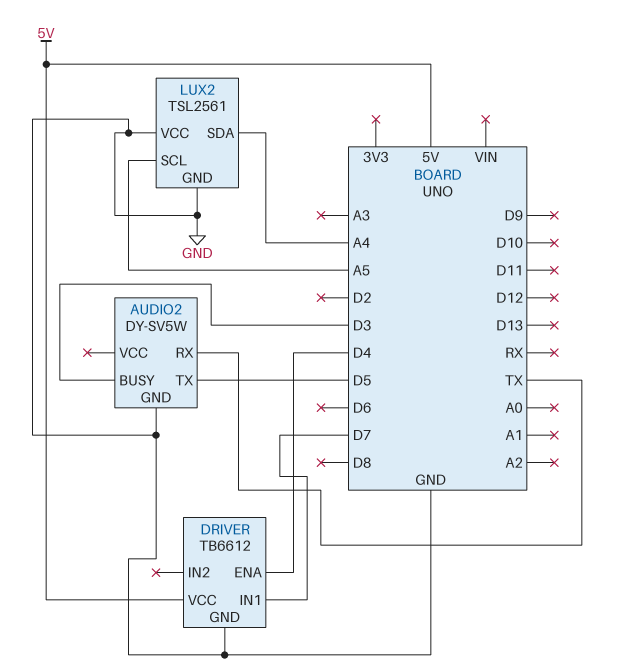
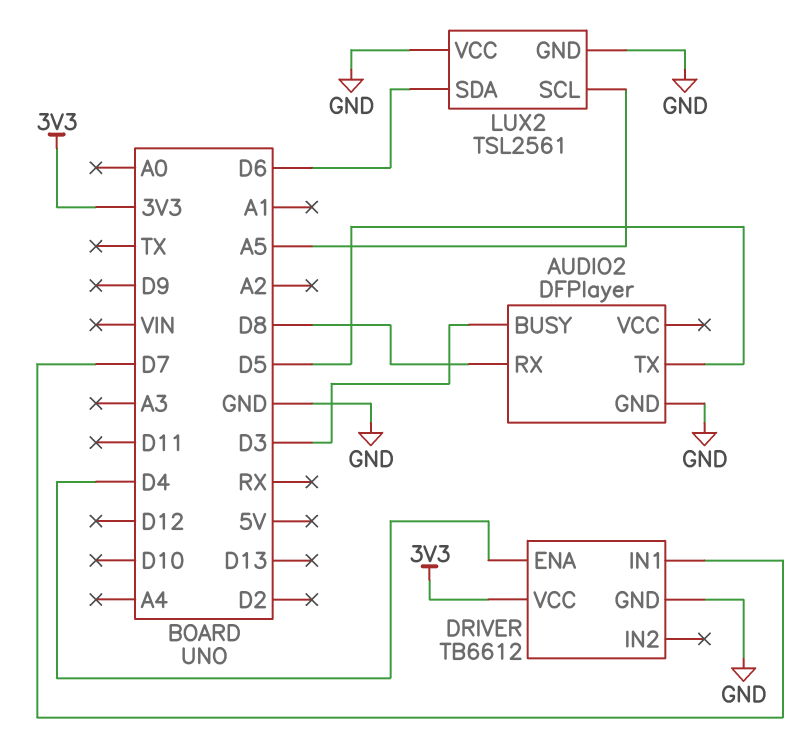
AUDIO2: DY-SV5W -> DFPlayer
AUDIO2 pin RX: TX -> D8
DRIVER pin VCC: 5V -> 3V3
LUX2 pin SDA: A4 -> D6

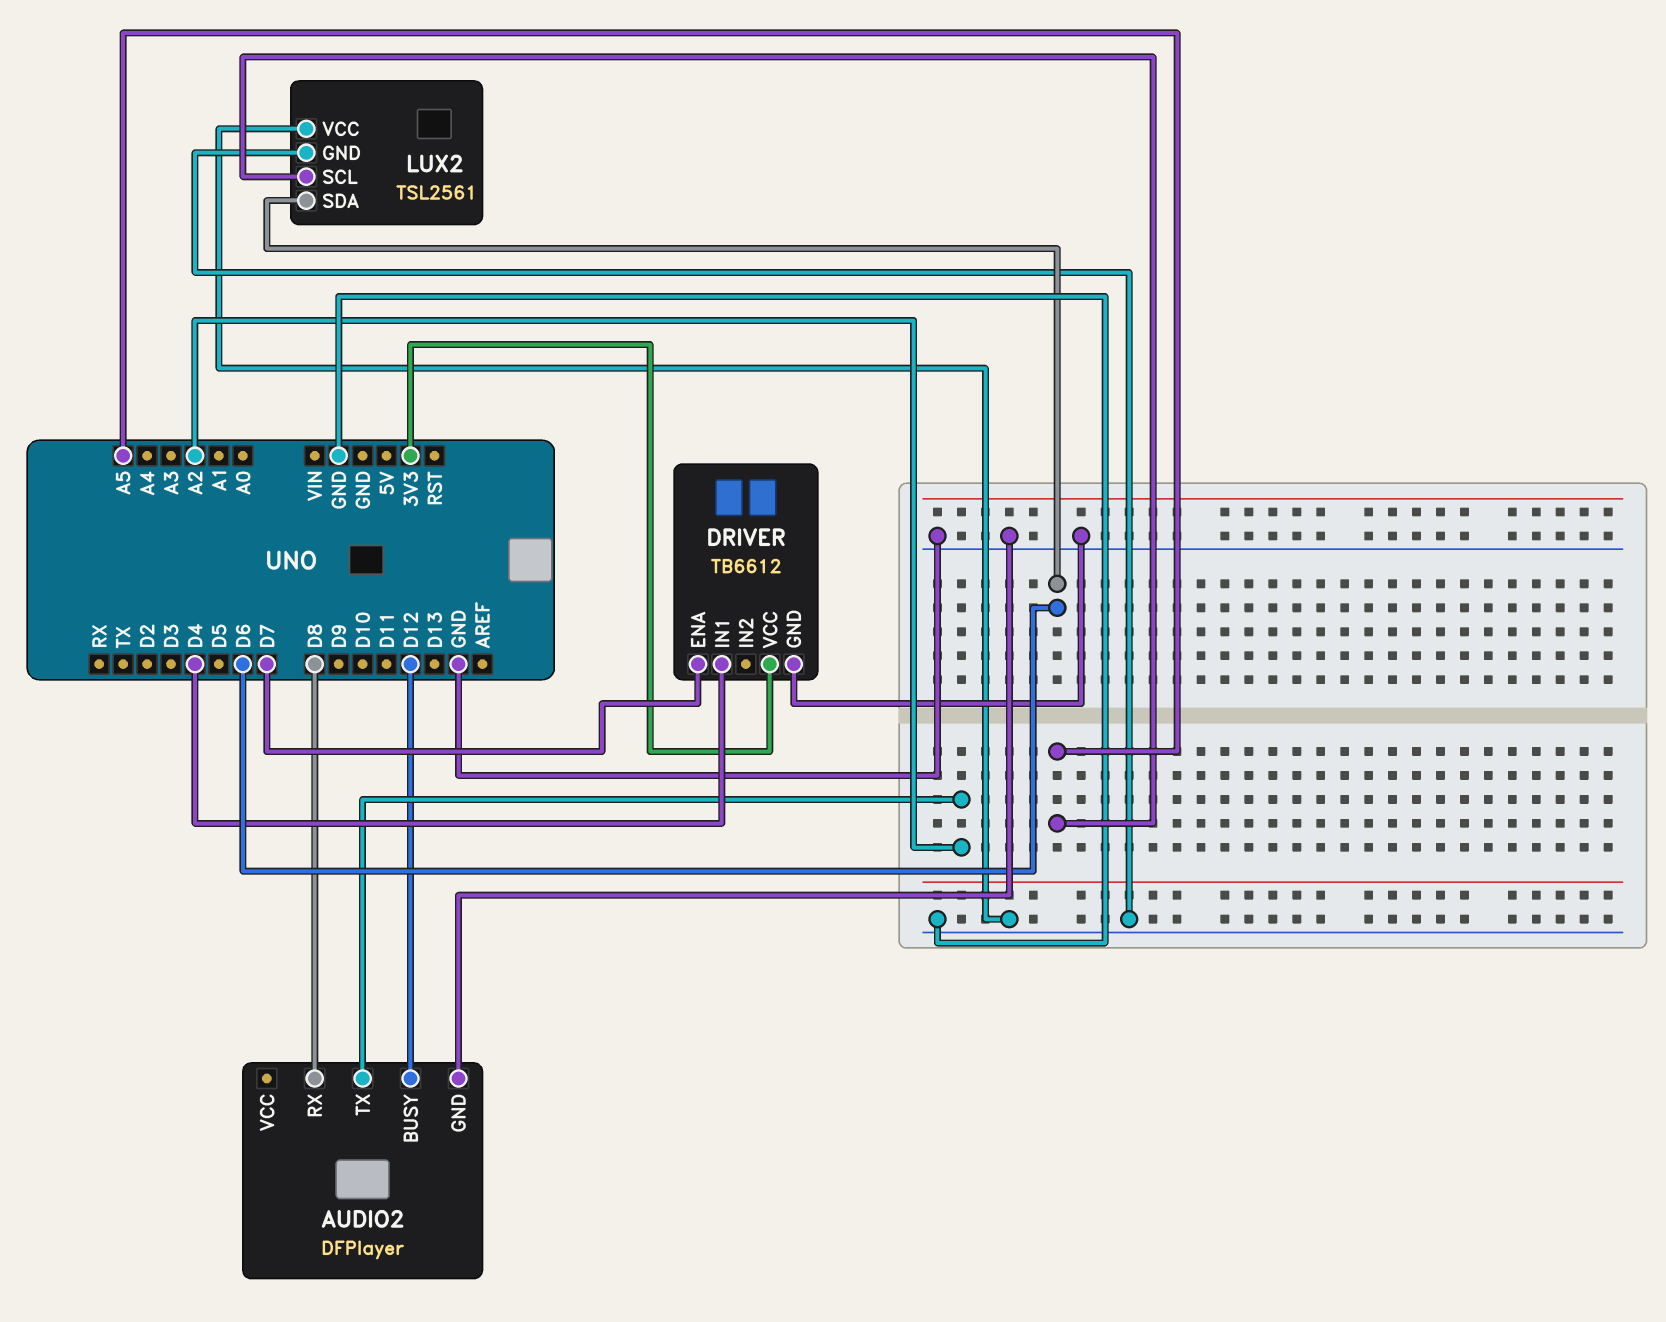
AUDIO2 pin BUSY: D3 -> D12
AUDIO2 pin TX: D5 -> A2
DRIVER pin ENA: D4 -> D7
DRIVER pin IN1: D7 -> D4

